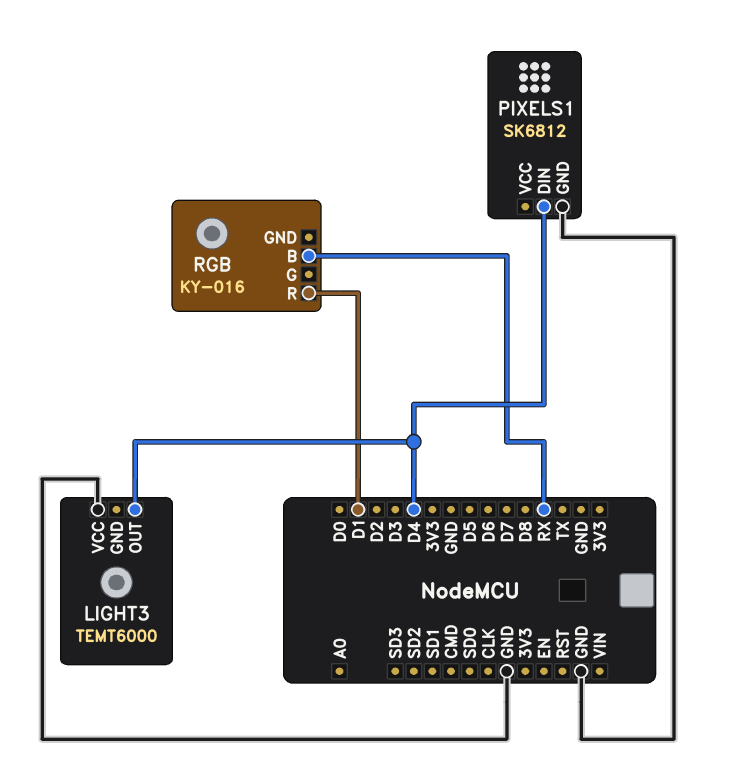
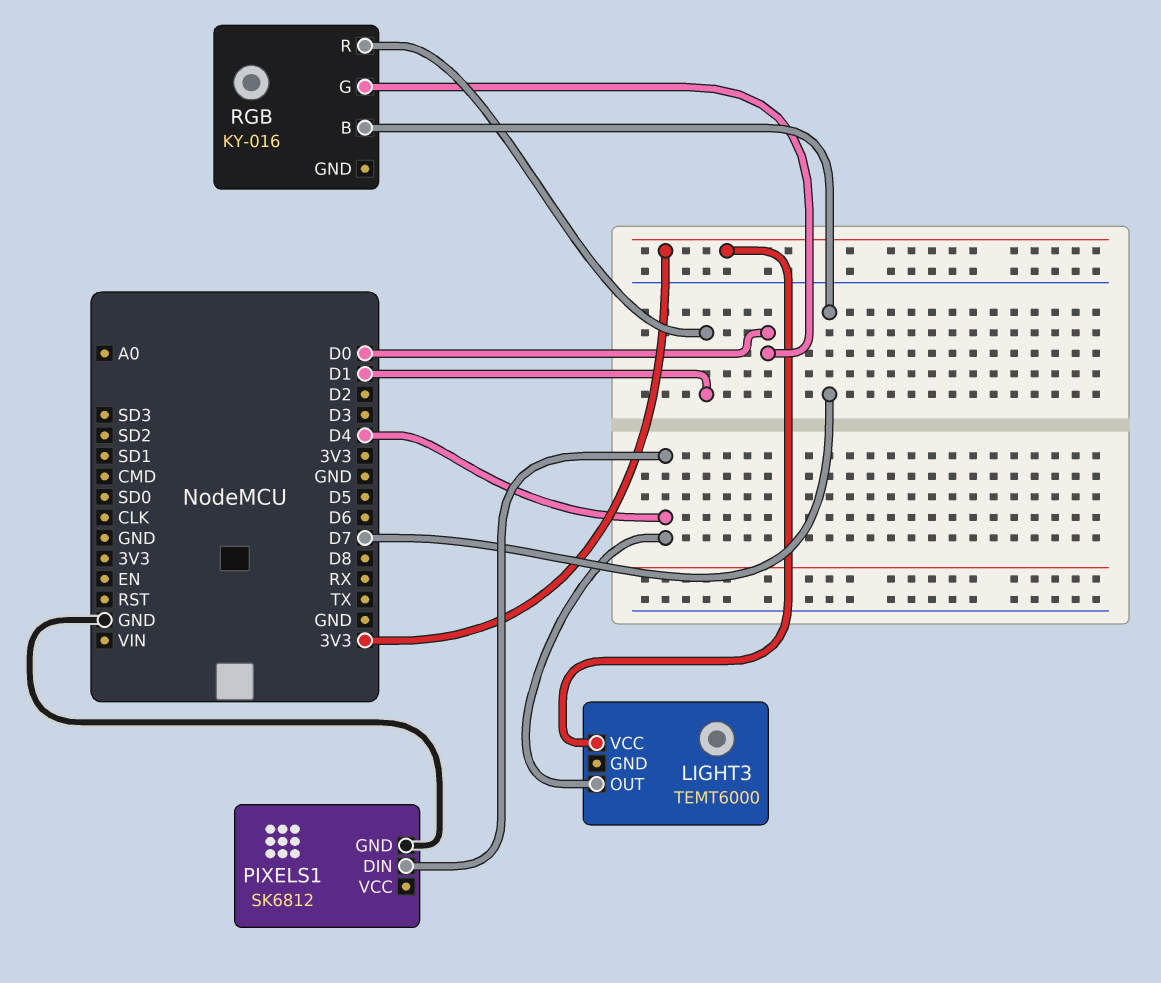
LIGHT3 pin VCC: GND -> 3V3
RGB pin B: RX -> D7
RGB pin G: none -> D0

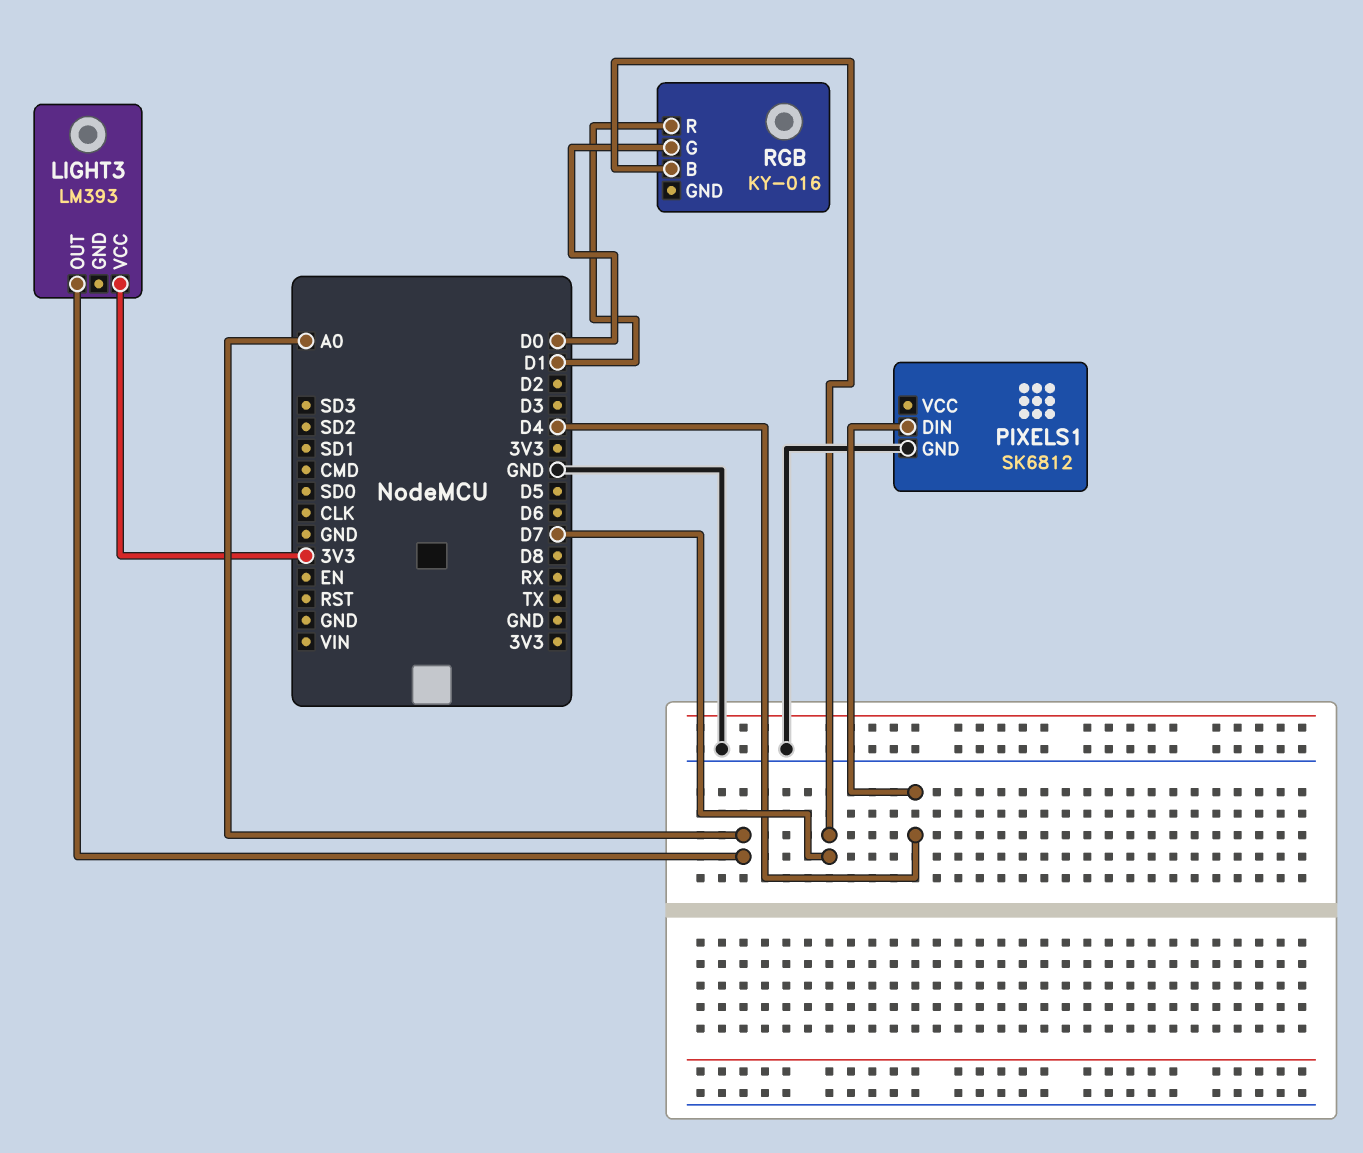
LIGHT3: TEMT6000 -> LM393
LIGHT3 pin OUT: D4 -> A0

